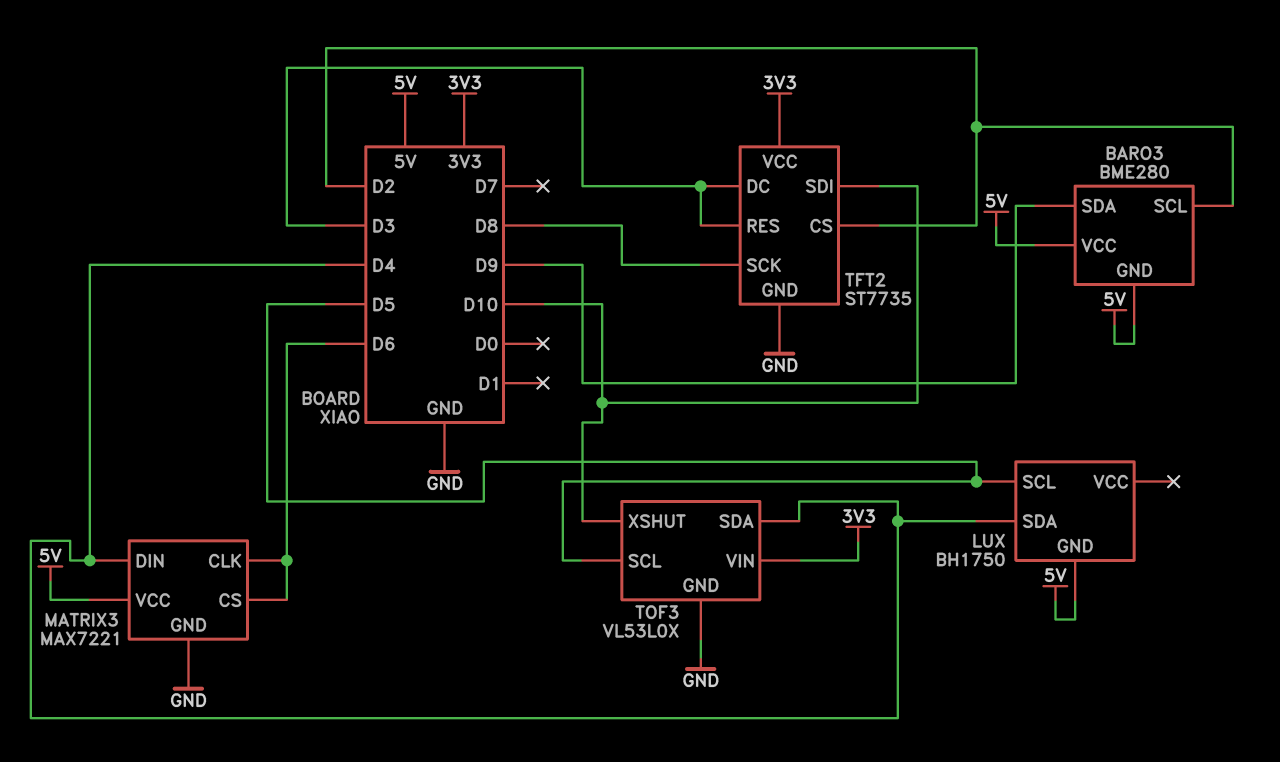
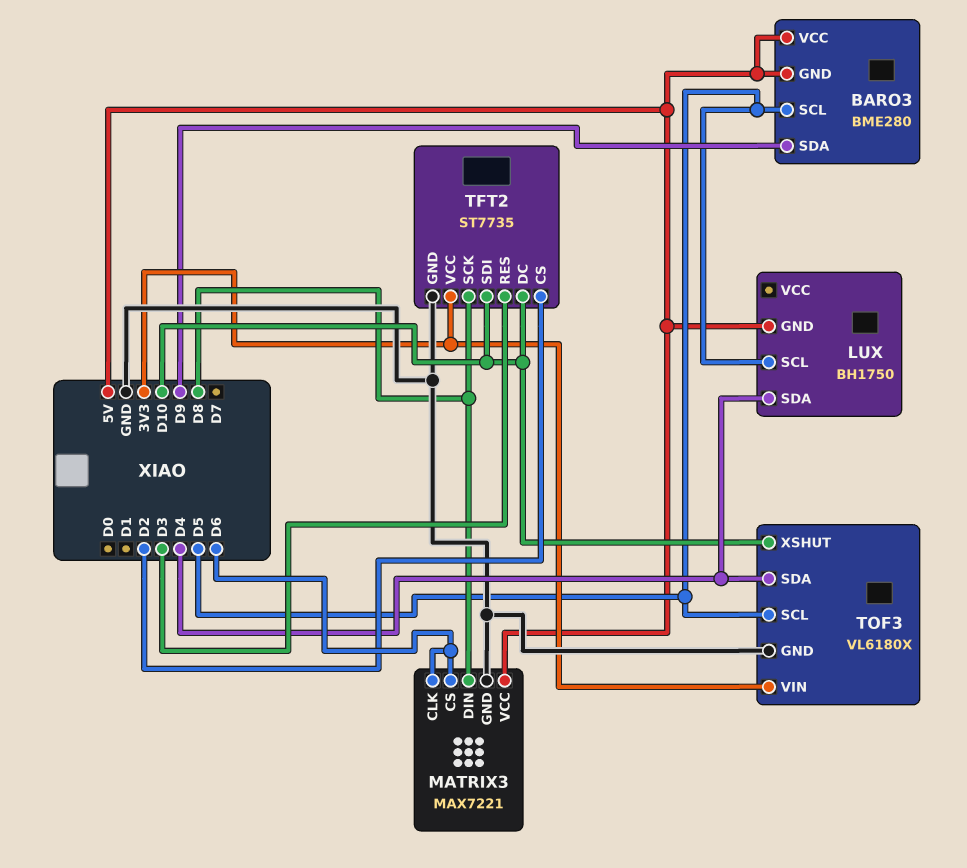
BARO3 pin SCL: D2 -> D5
MATRIX3 pin DIN: D4 -> D8
TFT2 pin DC: D3 -> D10
TOF3: VL53L0X -> VL6180X

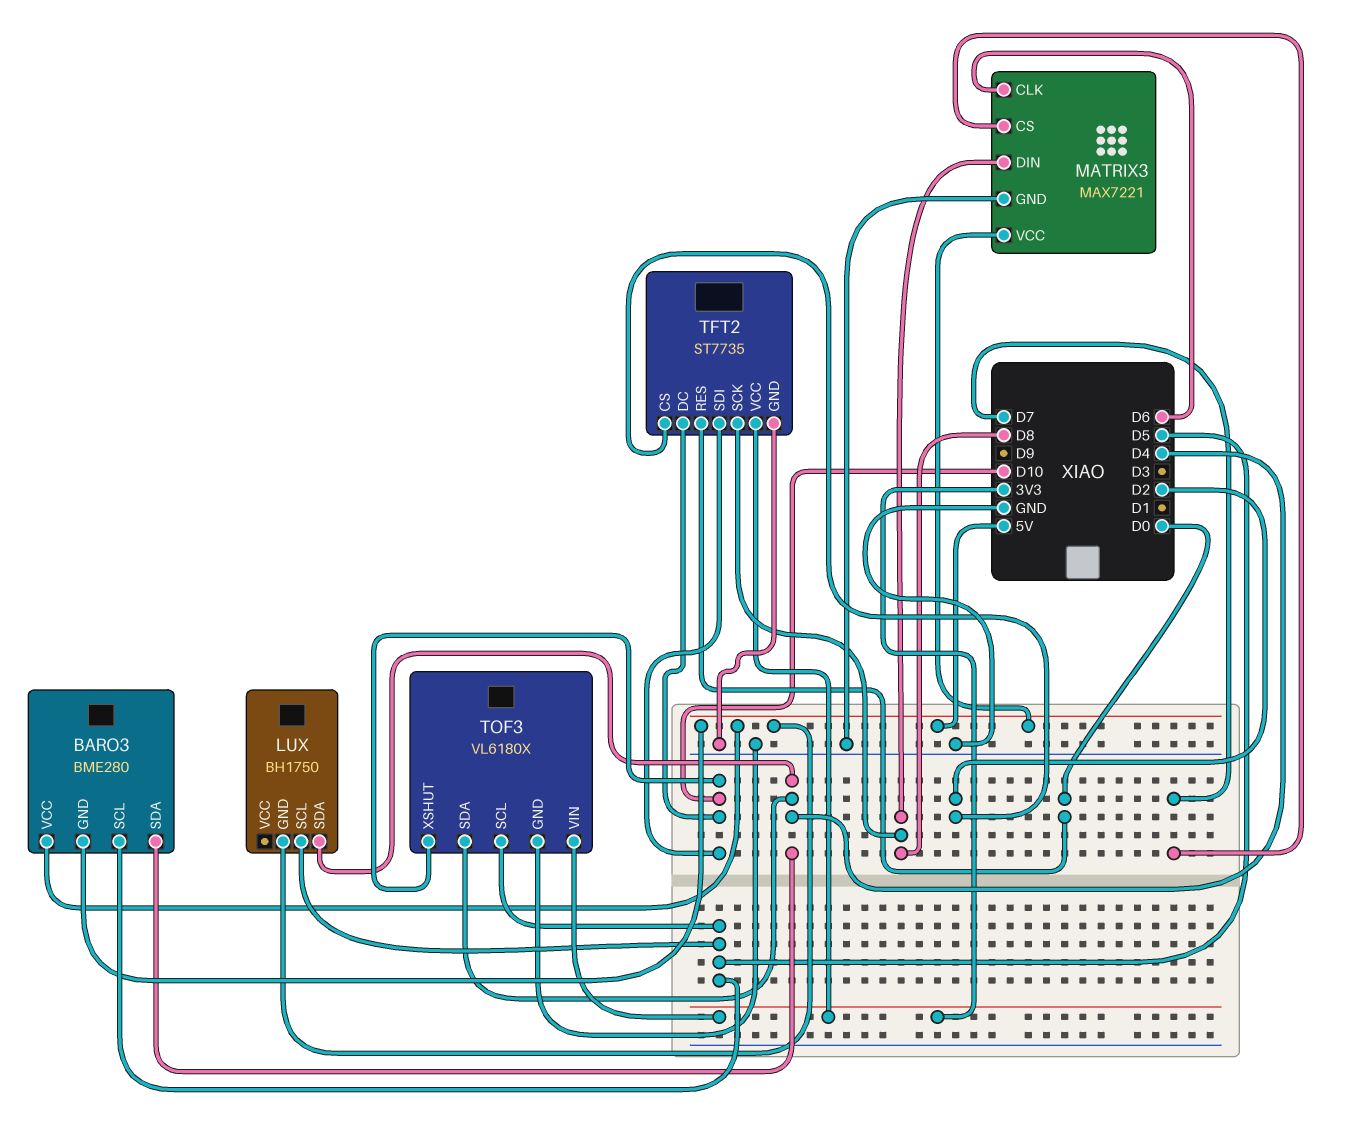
BARO3 pin SDA: D9 -> D4
MATRIX3 pin CS: D6 -> D7
TFT2 pin RES: D3 -> D0

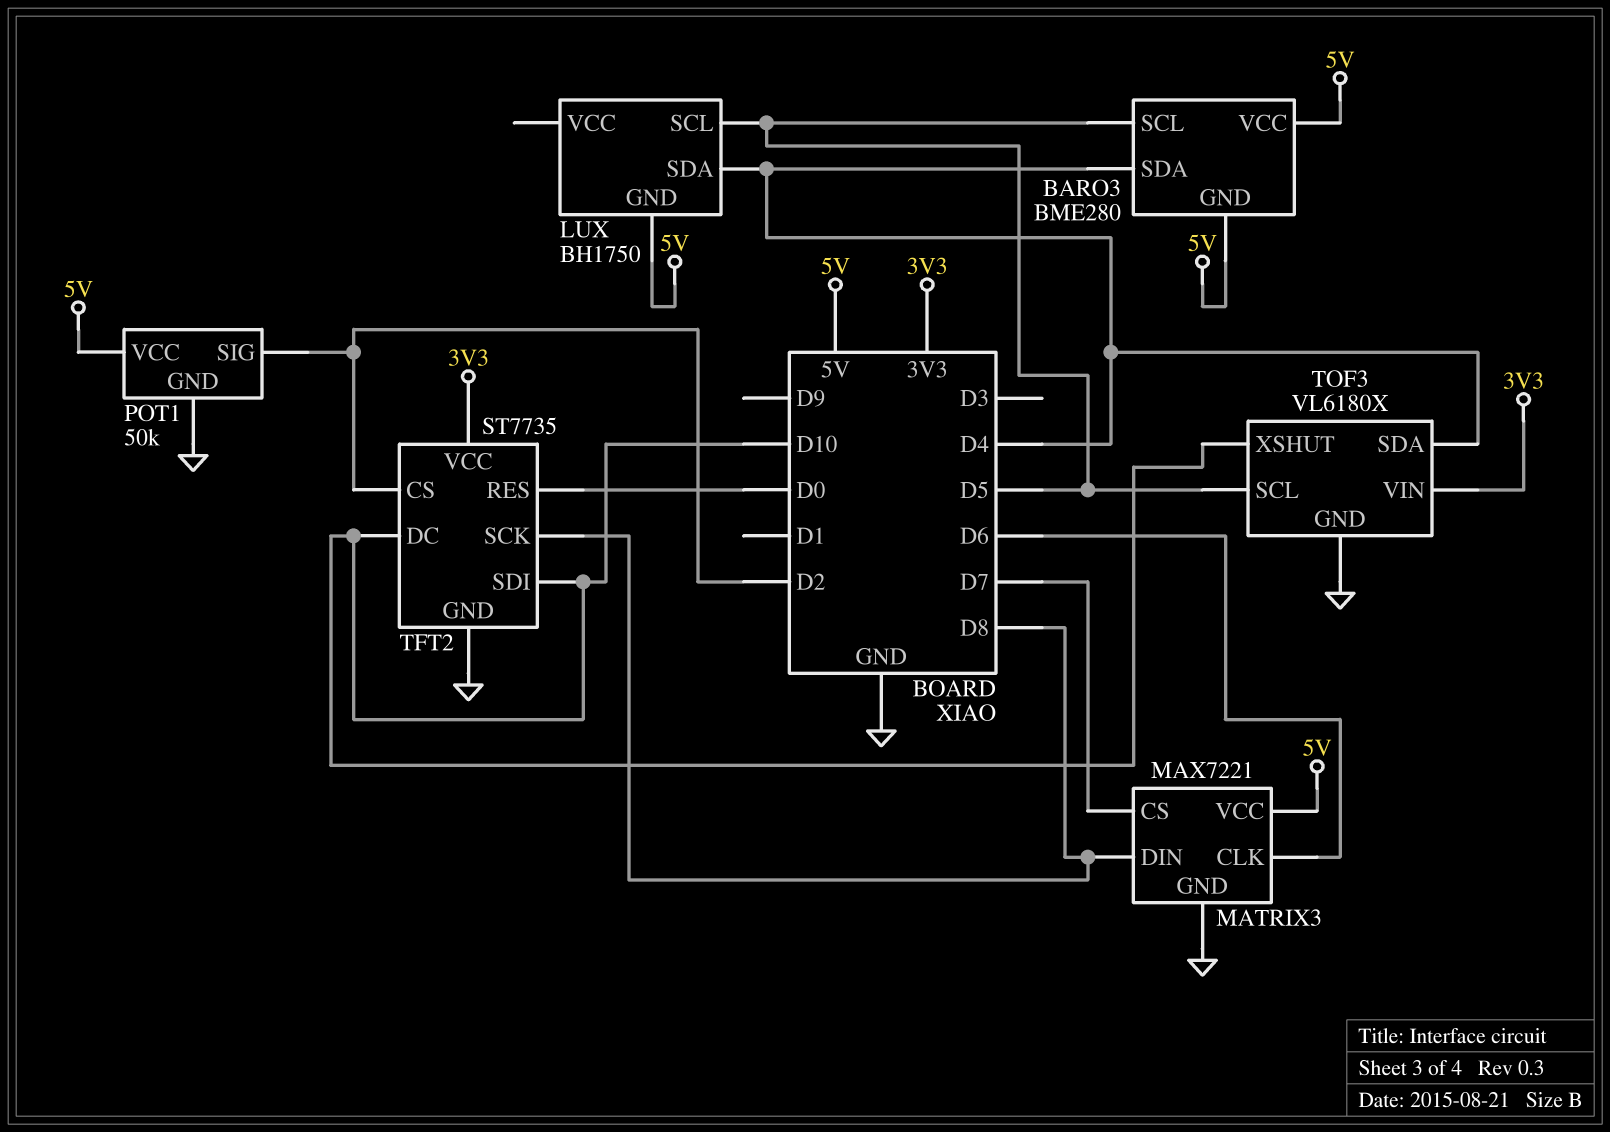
POT1: none -> 50k
POT1 pin GND: none -> GND
POT1 pin SIG: none -> D2
POT1 pin VCC: none -> 5V

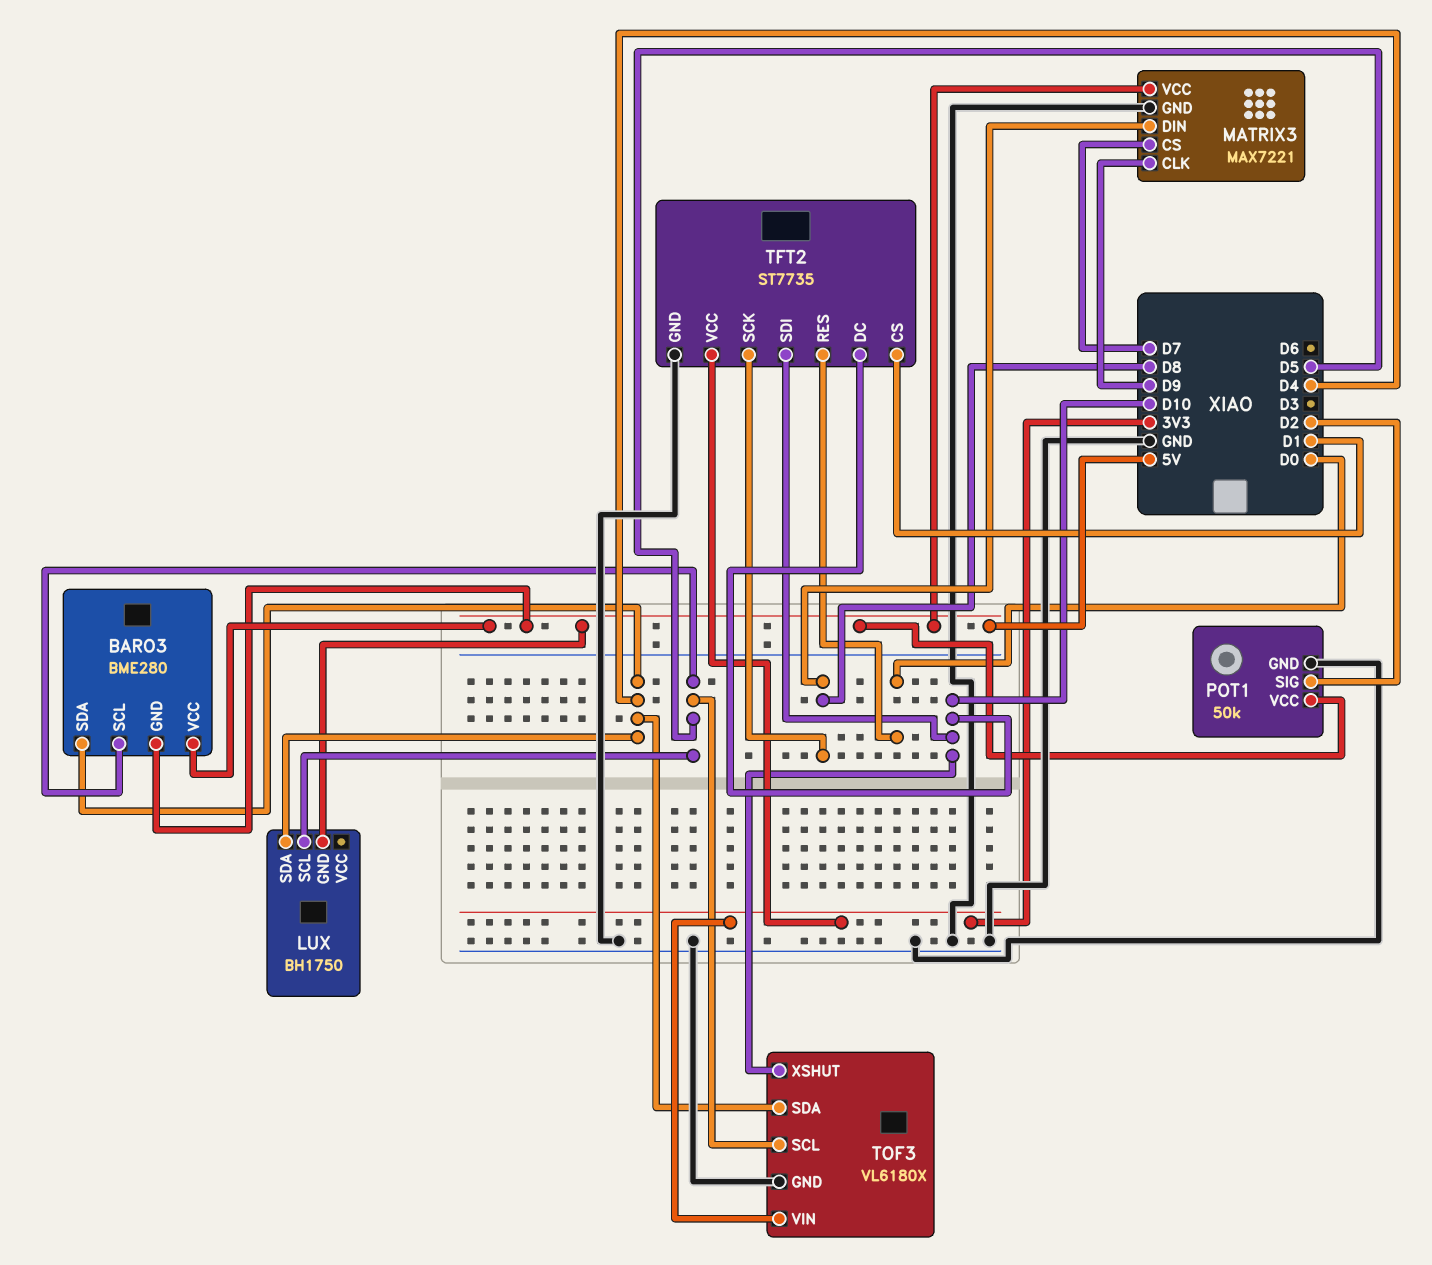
MATRIX3 pin CLK: D6 -> D9
TFT2 pin CS: D2 -> D1

